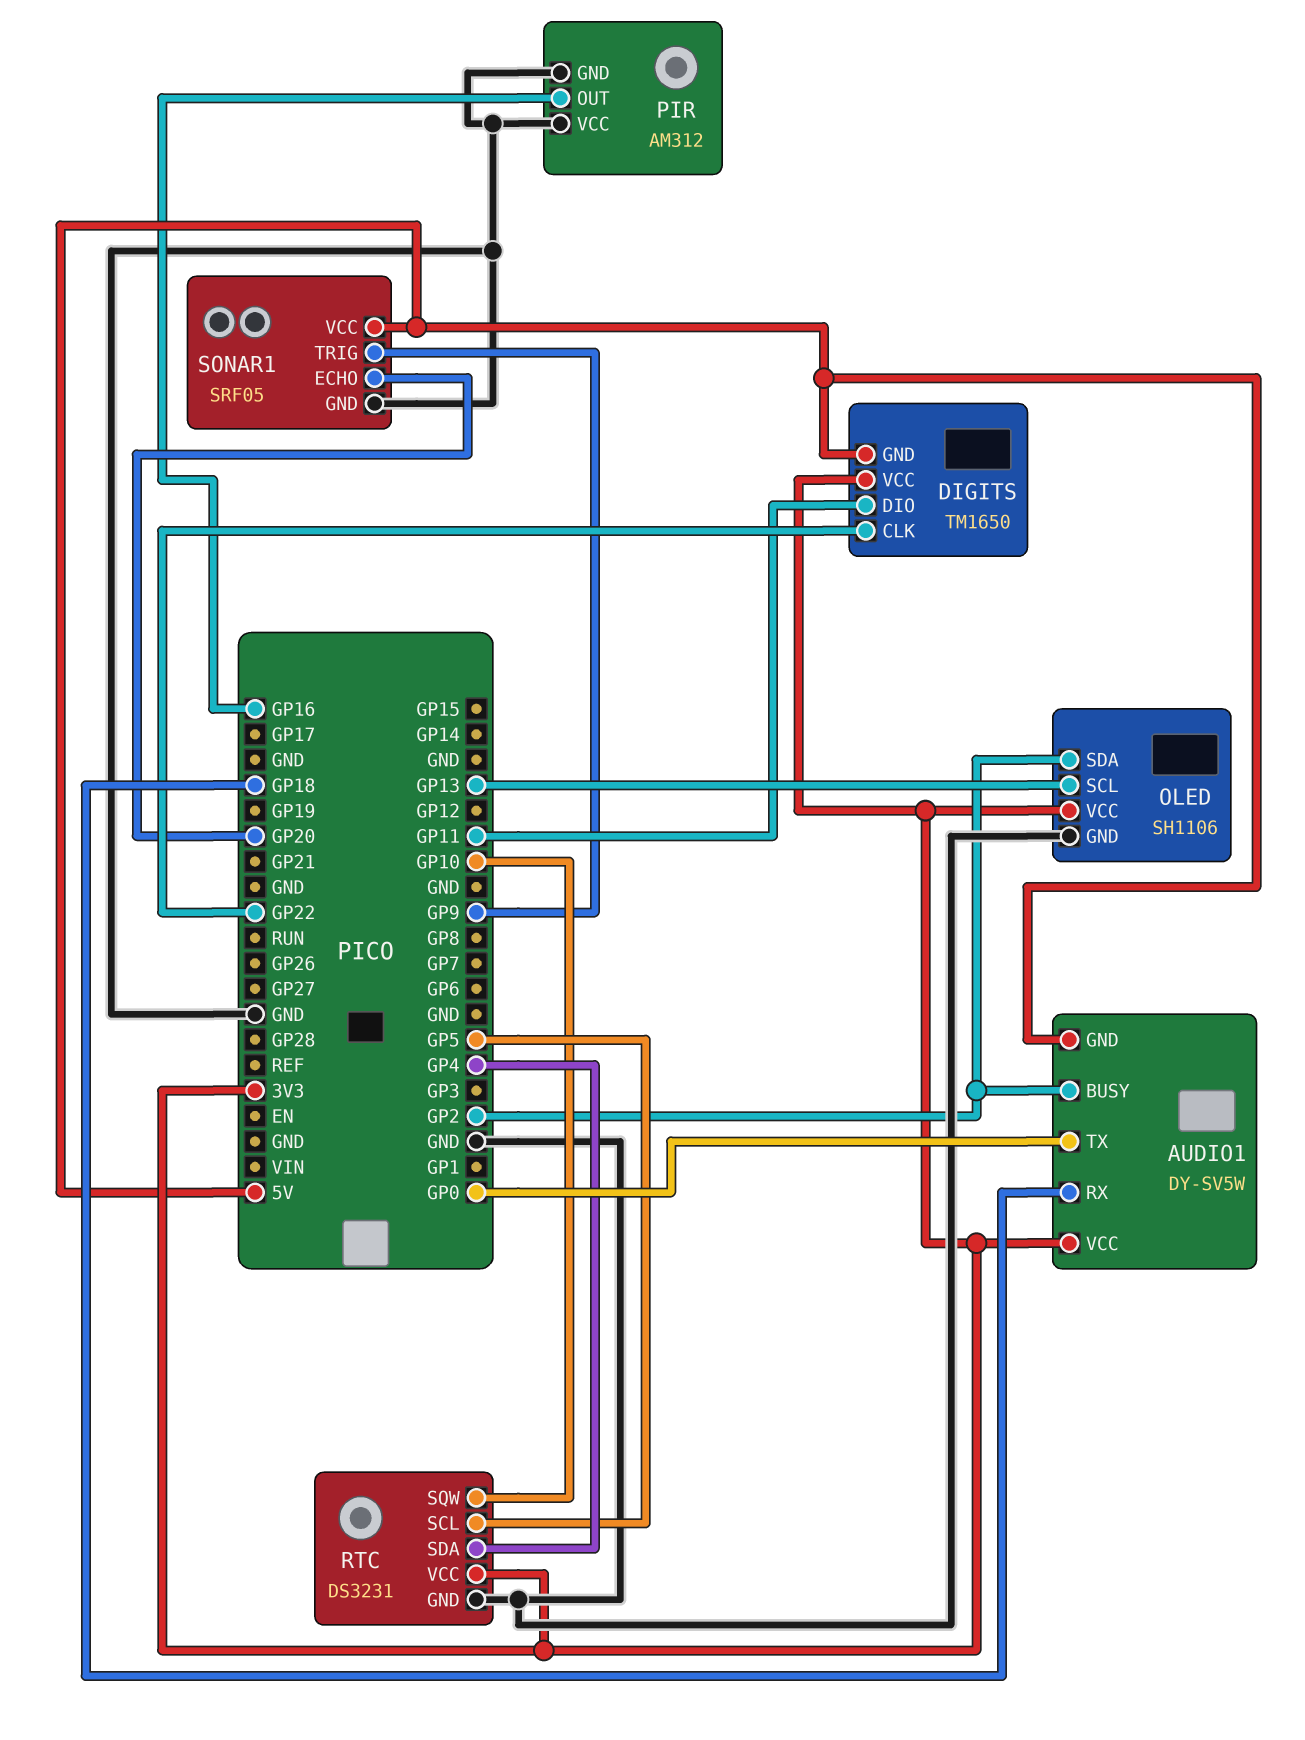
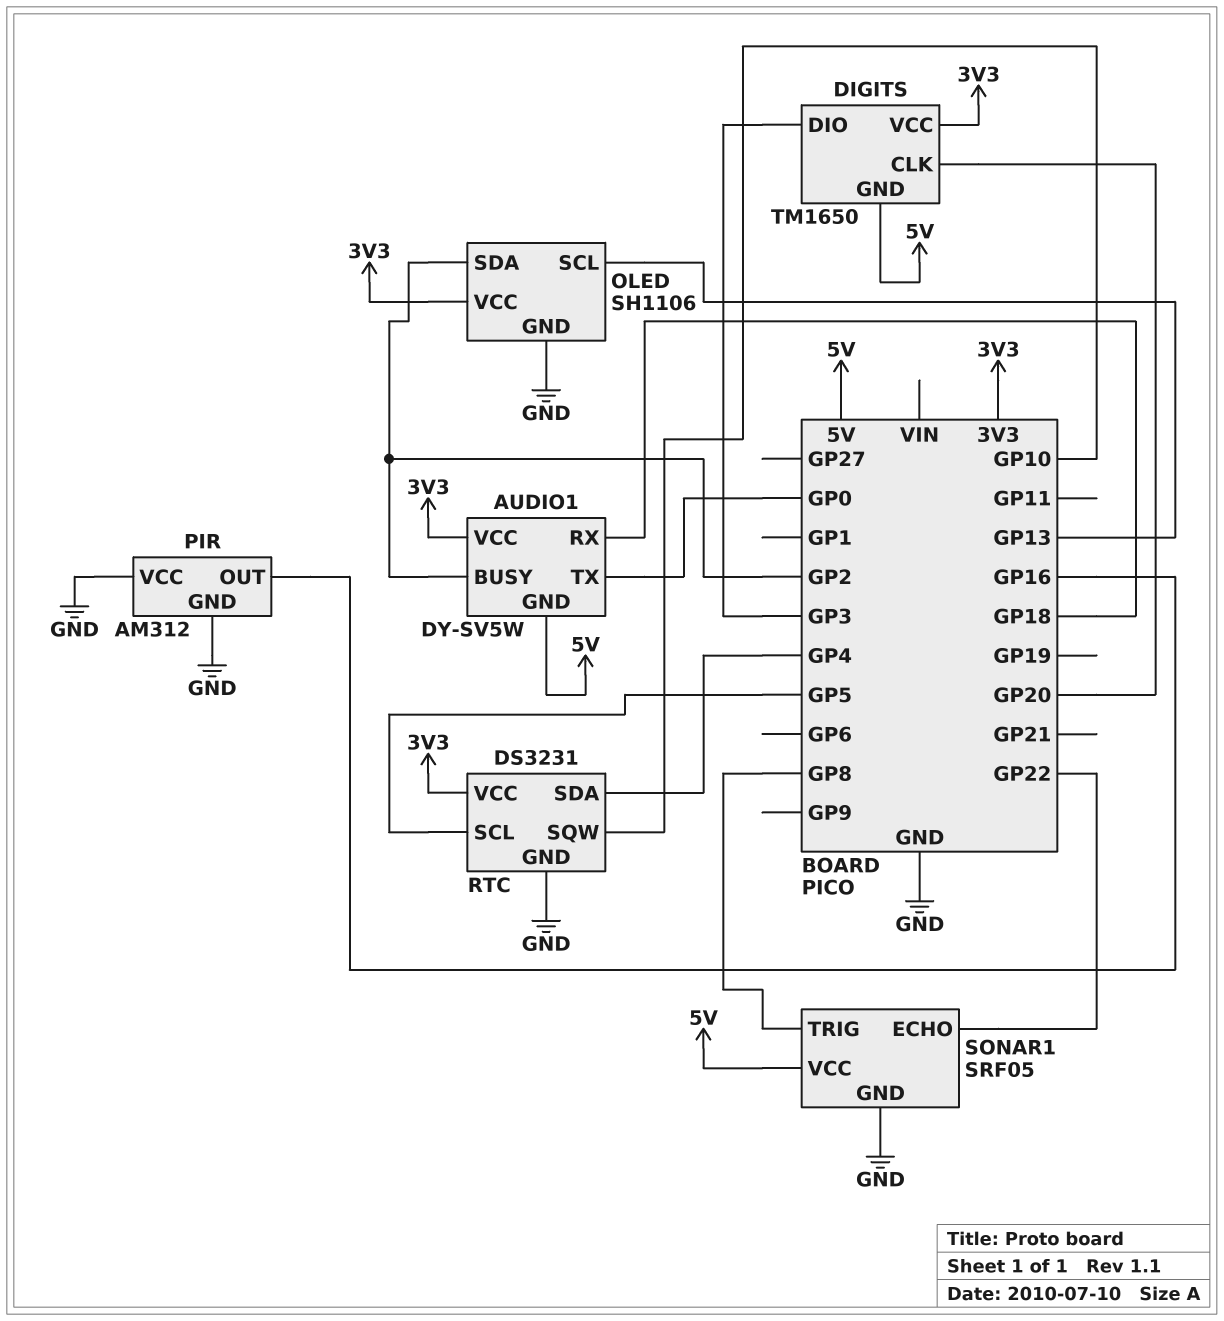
DIGITS pin CLK: GP22 -> GP20
DIGITS pin DIO: GP11 -> GP3
SONAR1 pin ECHO: GP20 -> GP22
SONAR1 pin TRIG: GP9 -> GP8

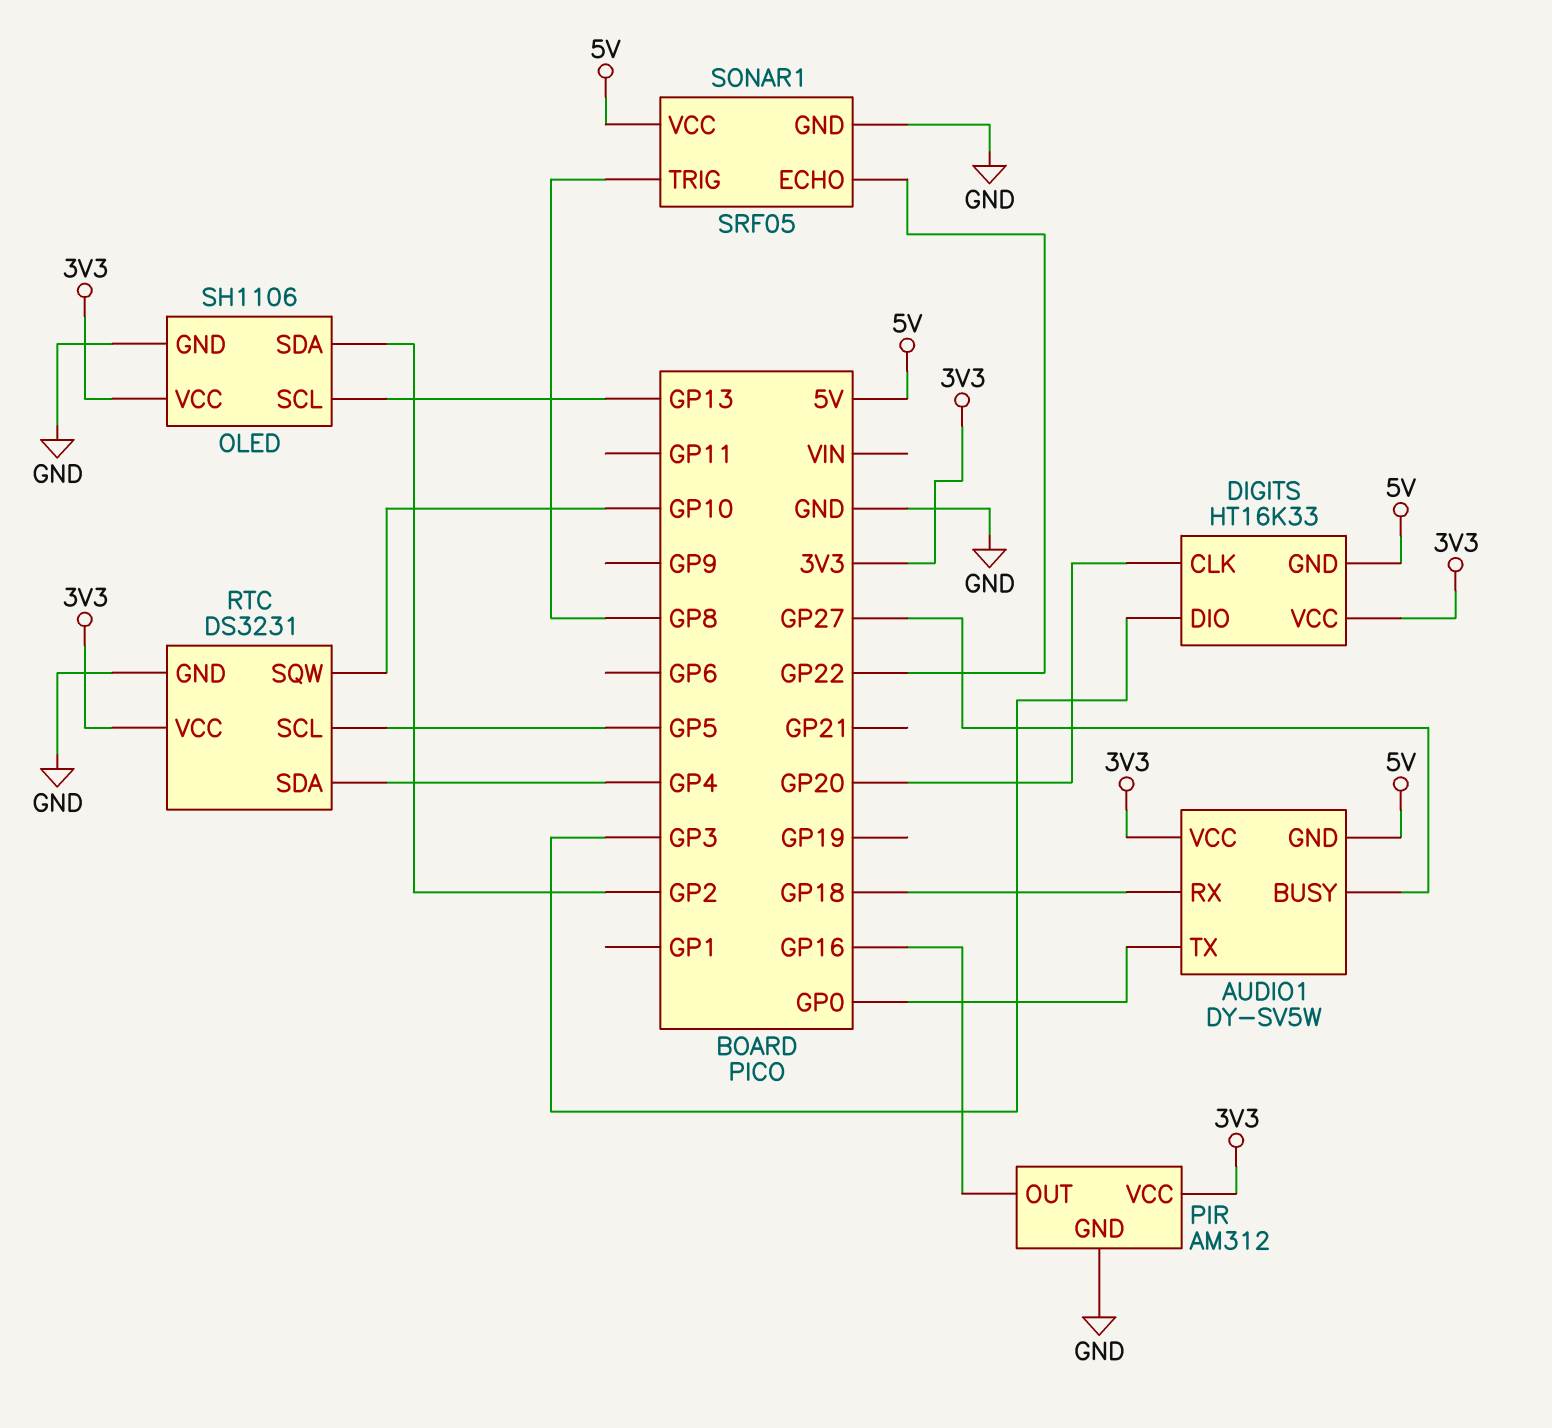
AUDIO1 pin BUSY: GP2 -> GP27
DIGITS: TM1650 -> HT16K33
PIR pin VCC: GND -> 3V3

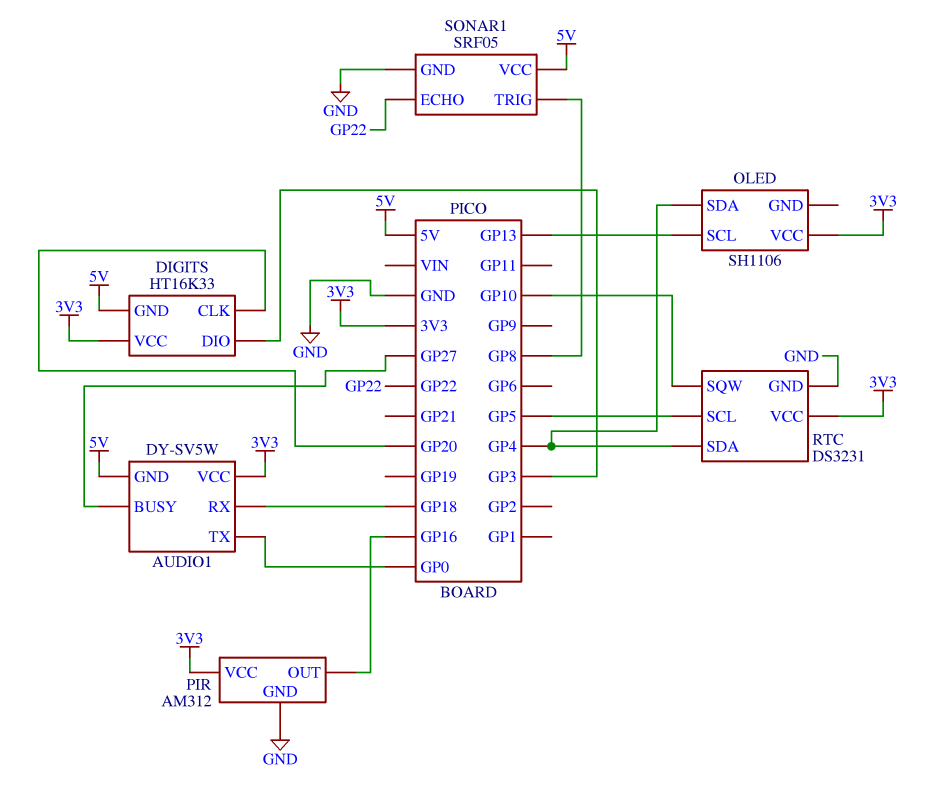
OLED pin GND: GND -> none
OLED pin SDA: GP2 -> GP4

